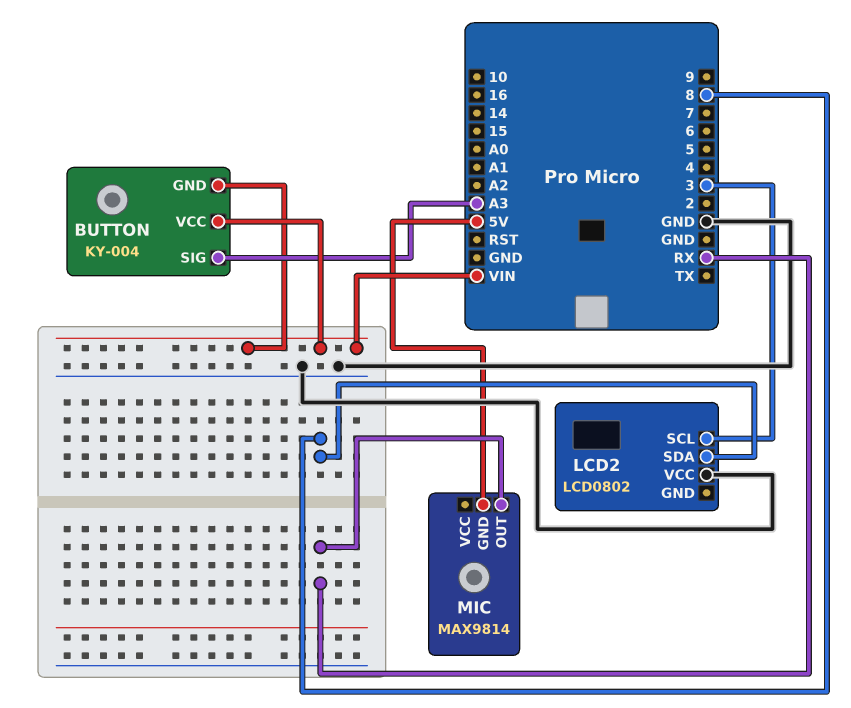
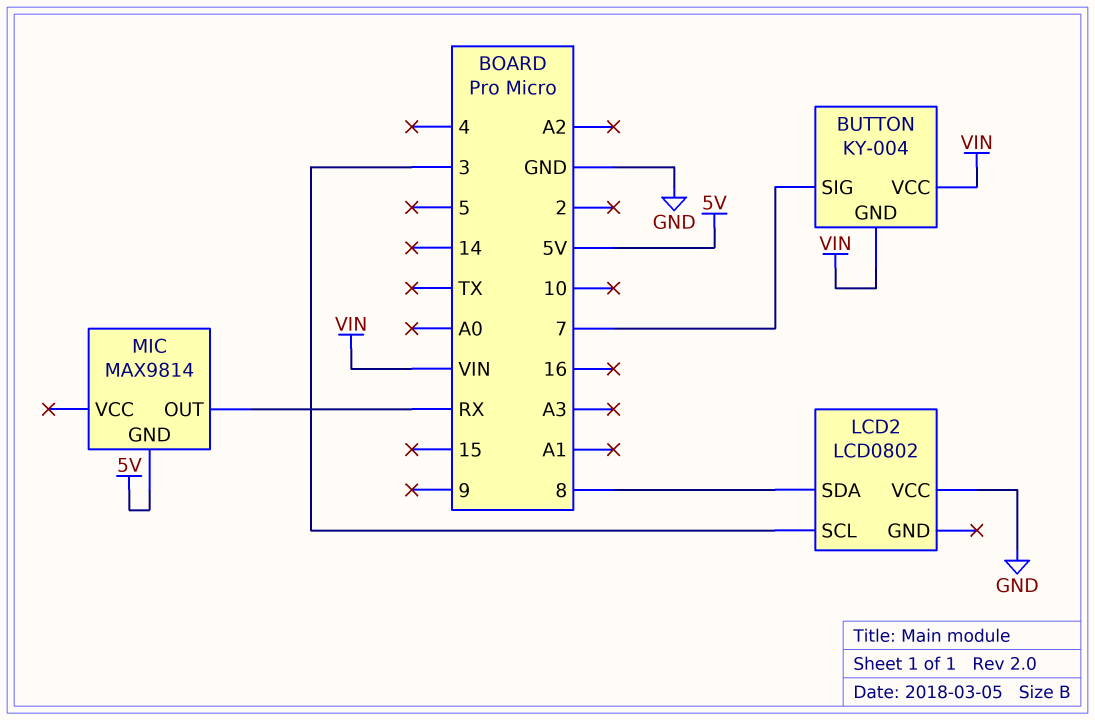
BUTTON pin SIG: A3 -> 7

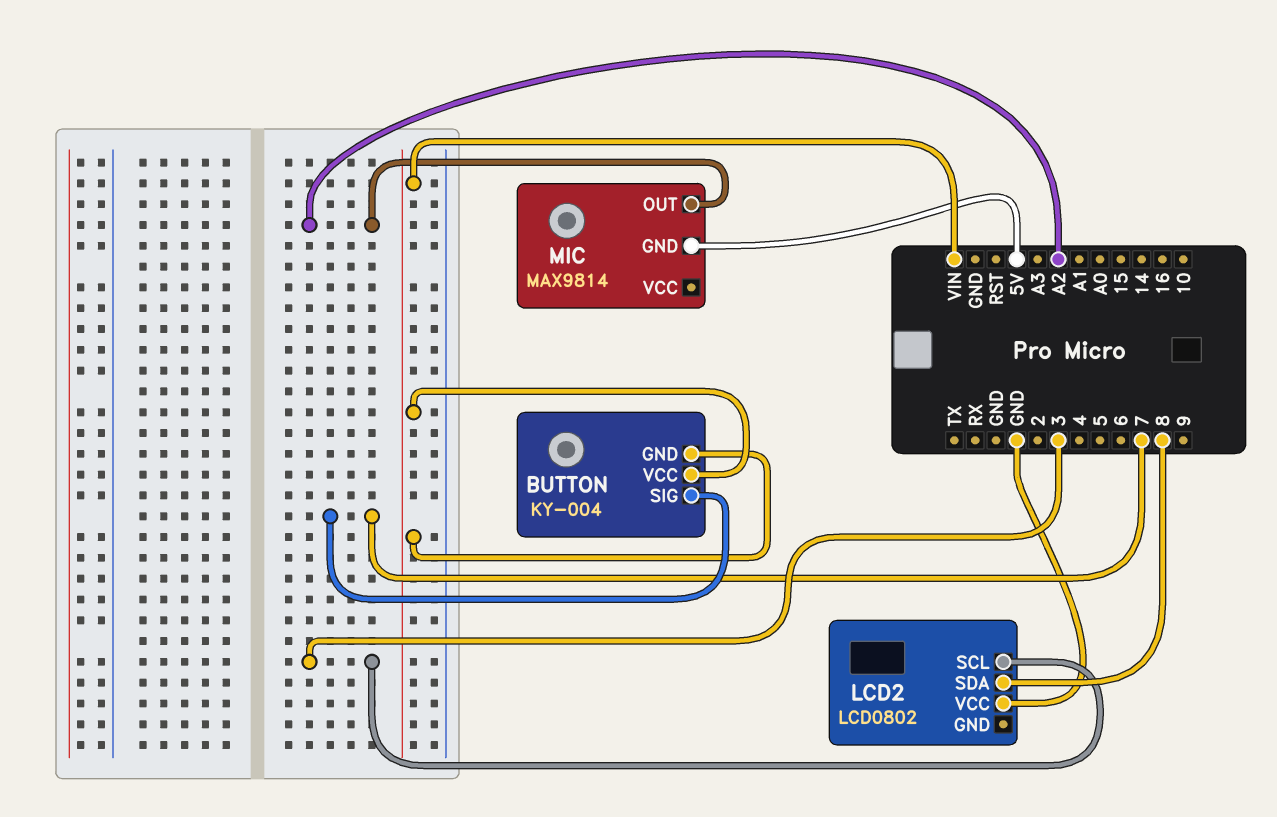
MIC pin OUT: RX -> A2

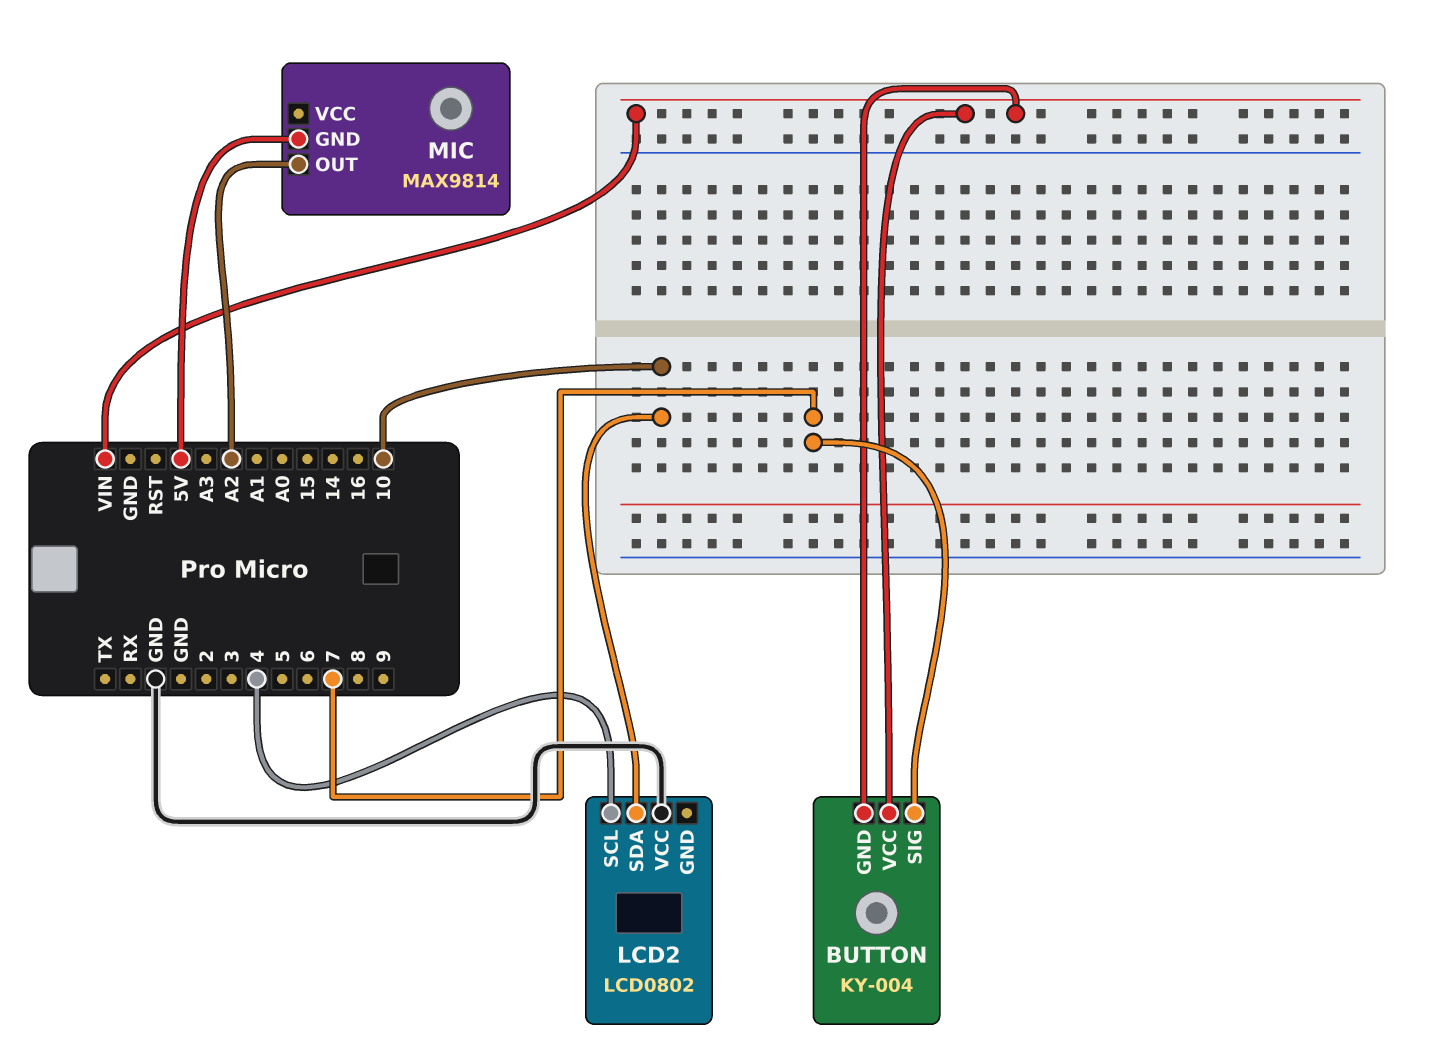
LCD2 pin SCL: 3 -> 4
LCD2 pin SDA: 8 -> 10

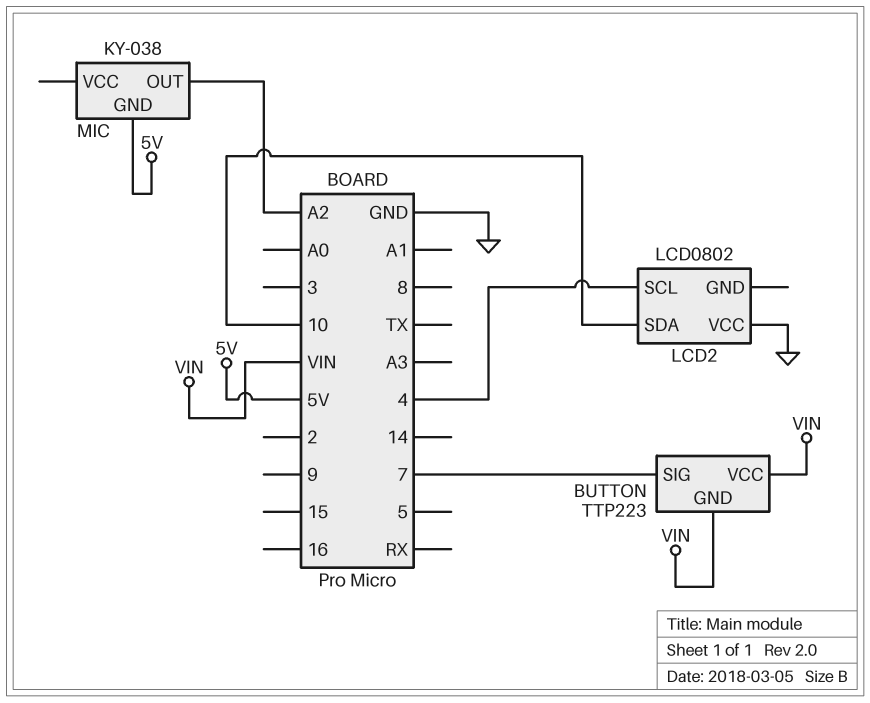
BUTTON: KY-004 -> TTP223
MIC: MAX9814 -> KY-038

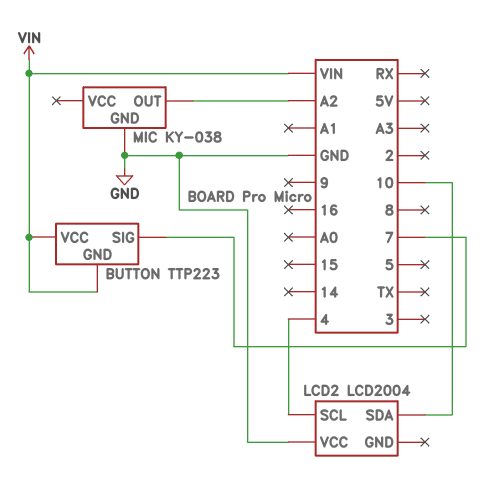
LCD2: LCD0802 -> LCD2004
MIC pin GND: 5V -> GND

